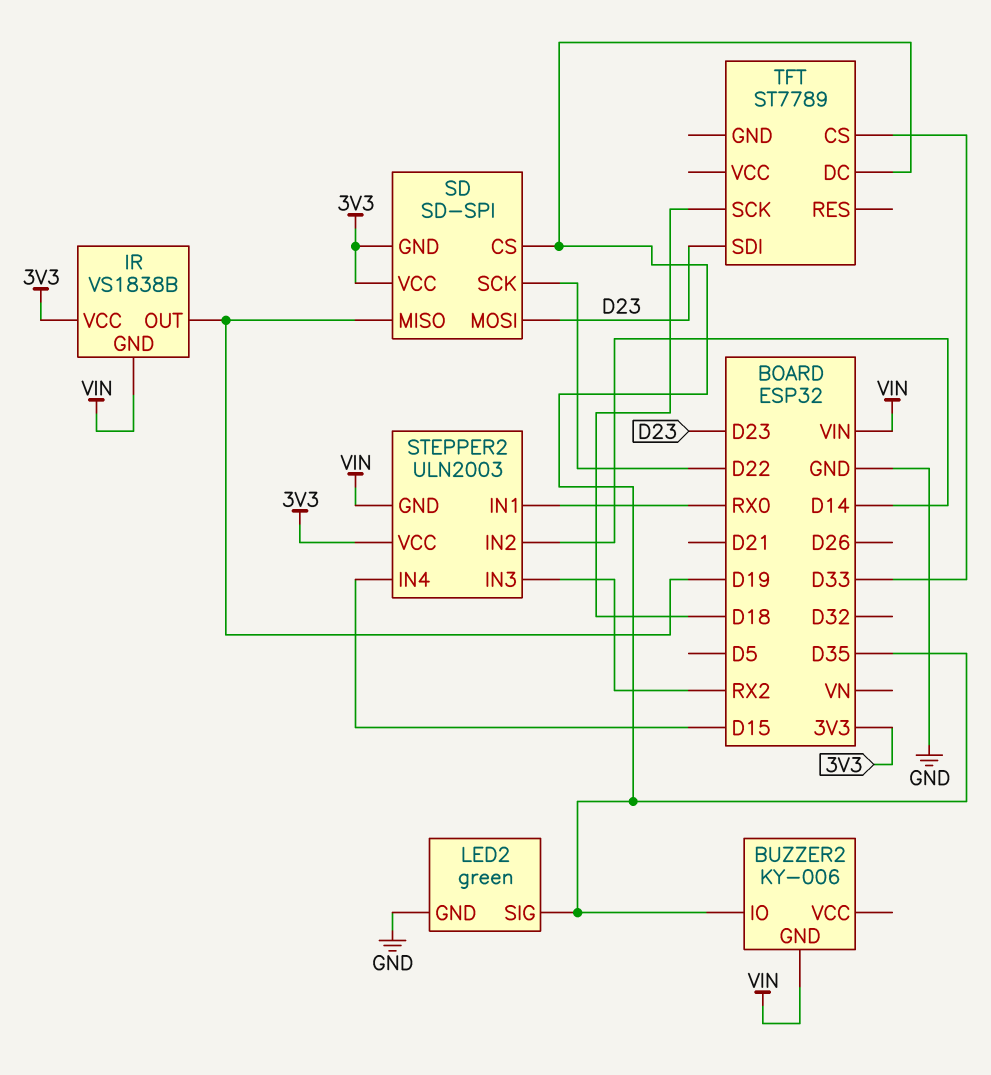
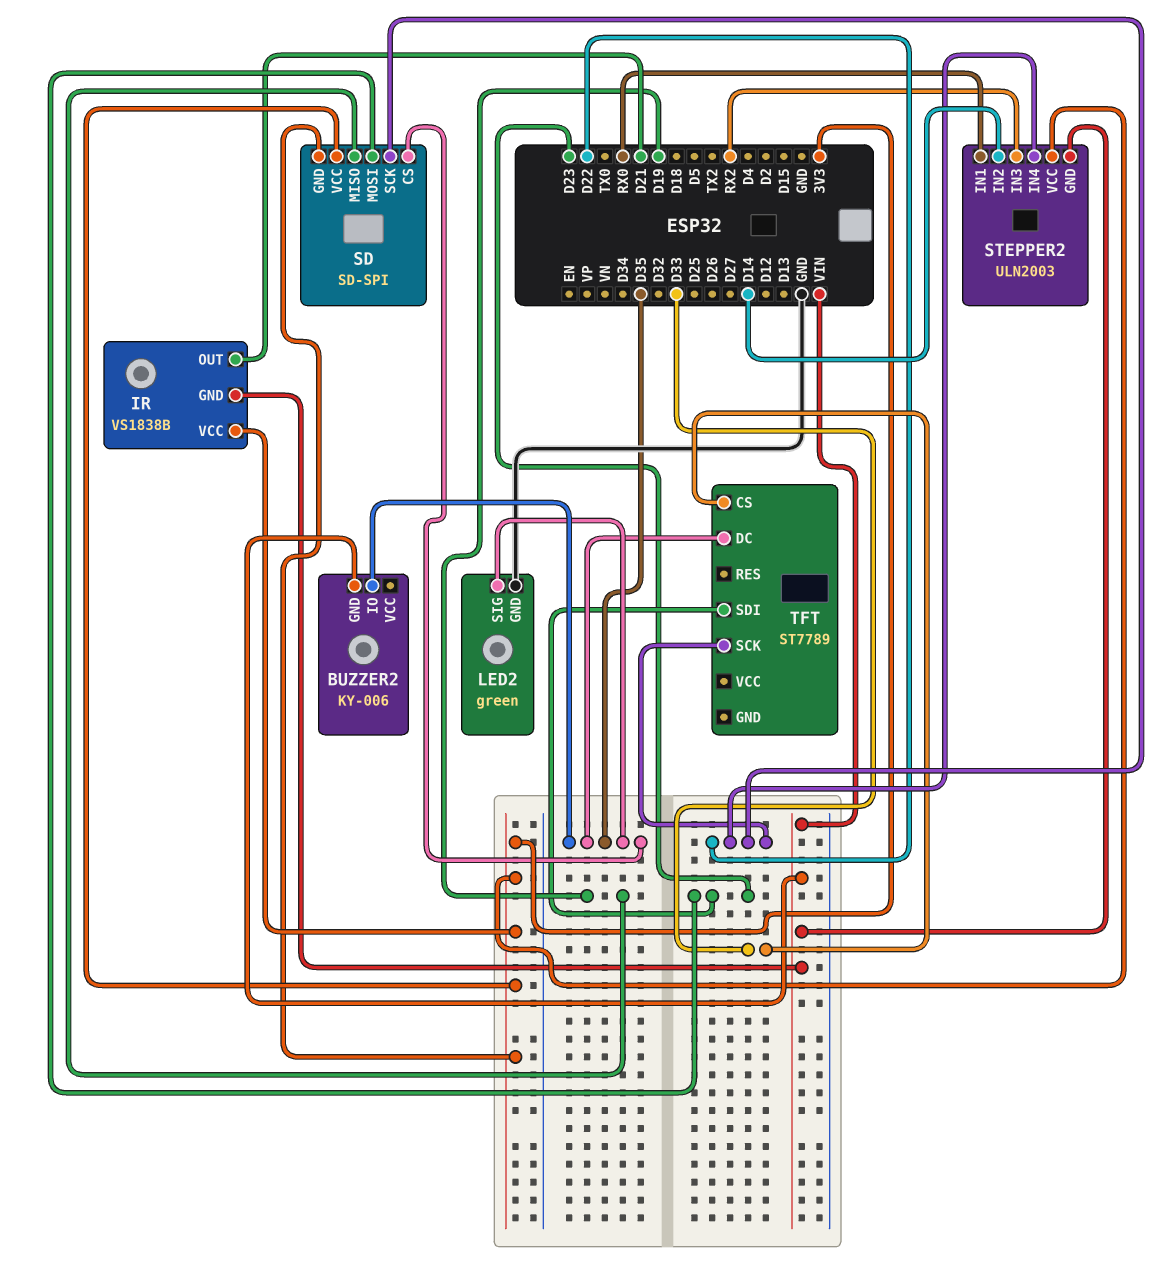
IR pin OUT: D19 -> D21
STEPPER2 pin IN4: D15 -> D22
TFT pin SCK: D18 -> D22

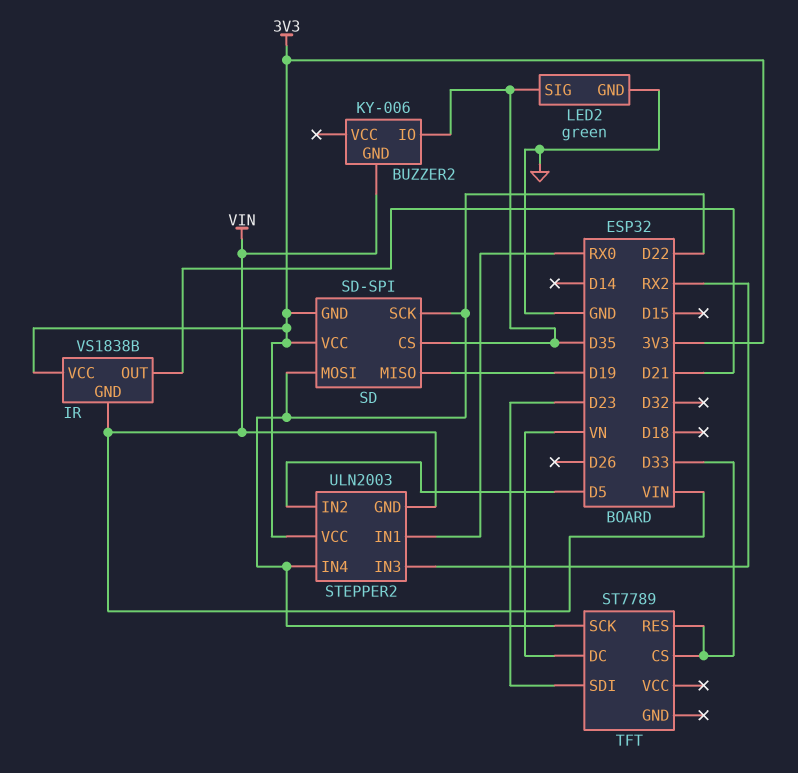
SD pin MOSI: D23 -> D22
STEPPER2 pin IN2: D14 -> D5
TFT pin DC: D35 -> VN
TFT pin RES: none -> D33

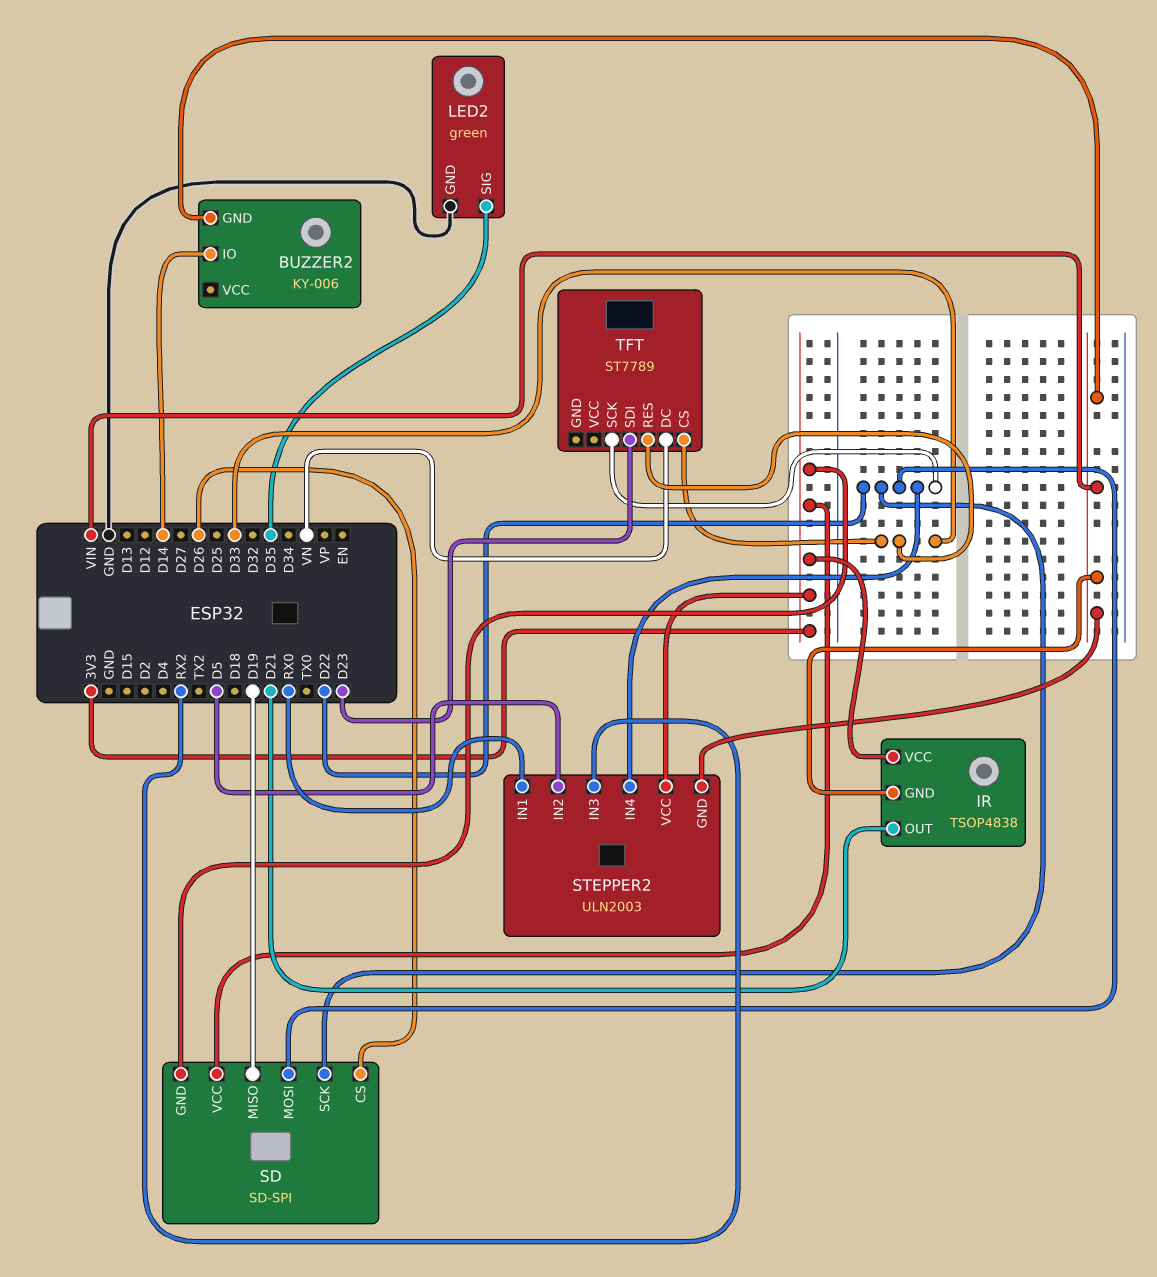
BUZZER2 pin IO: D35 -> D14
IR: VS1838B -> TSOP4838
SD pin CS: D35 -> D26

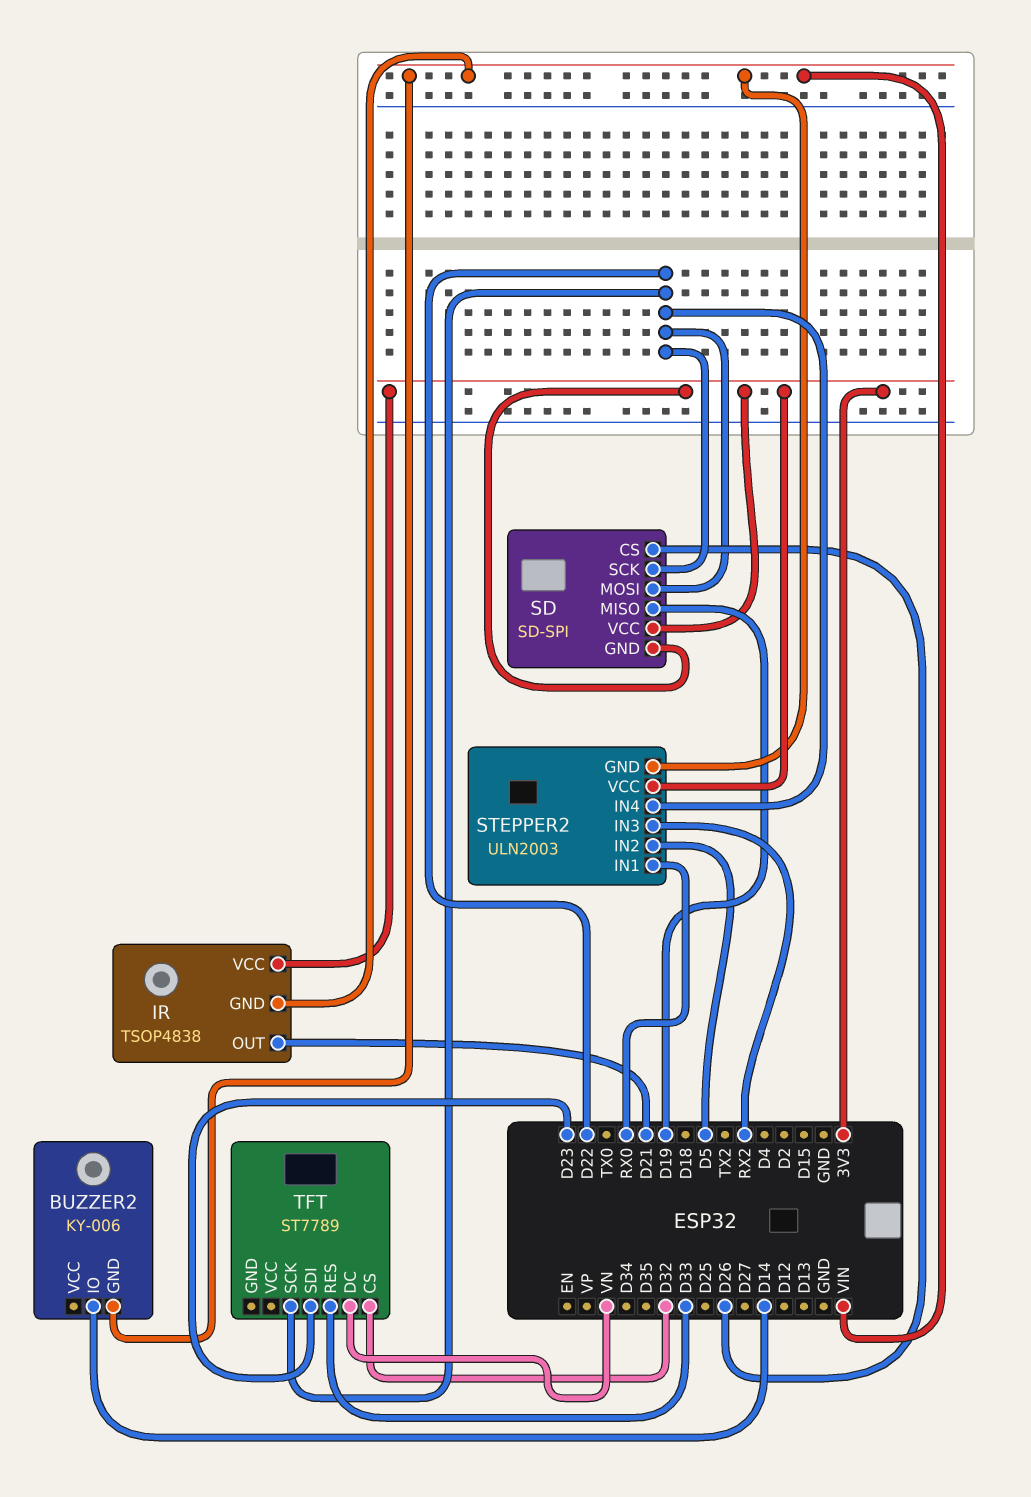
LED2: green -> none
LED2 pin GND: GND -> none
LED2 pin SIG: D35 -> none
TFT pin CS: D33 -> D32

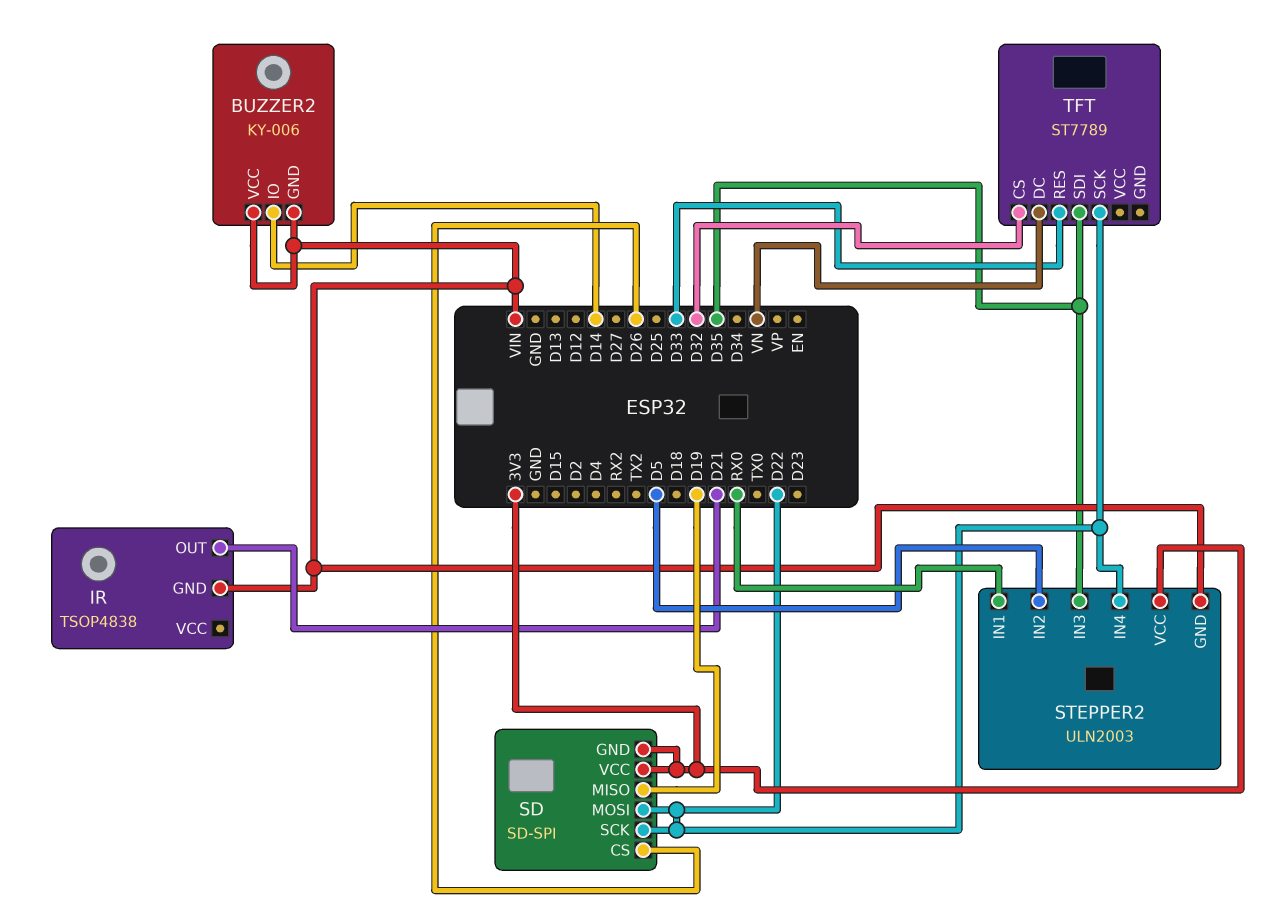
BUZZER2 pin VCC: none -> VIN
IR pin VCC: 3V3 -> none
STEPPER2 pin IN3: RX2 -> D35
TFT pin SDI: D23 -> D35

